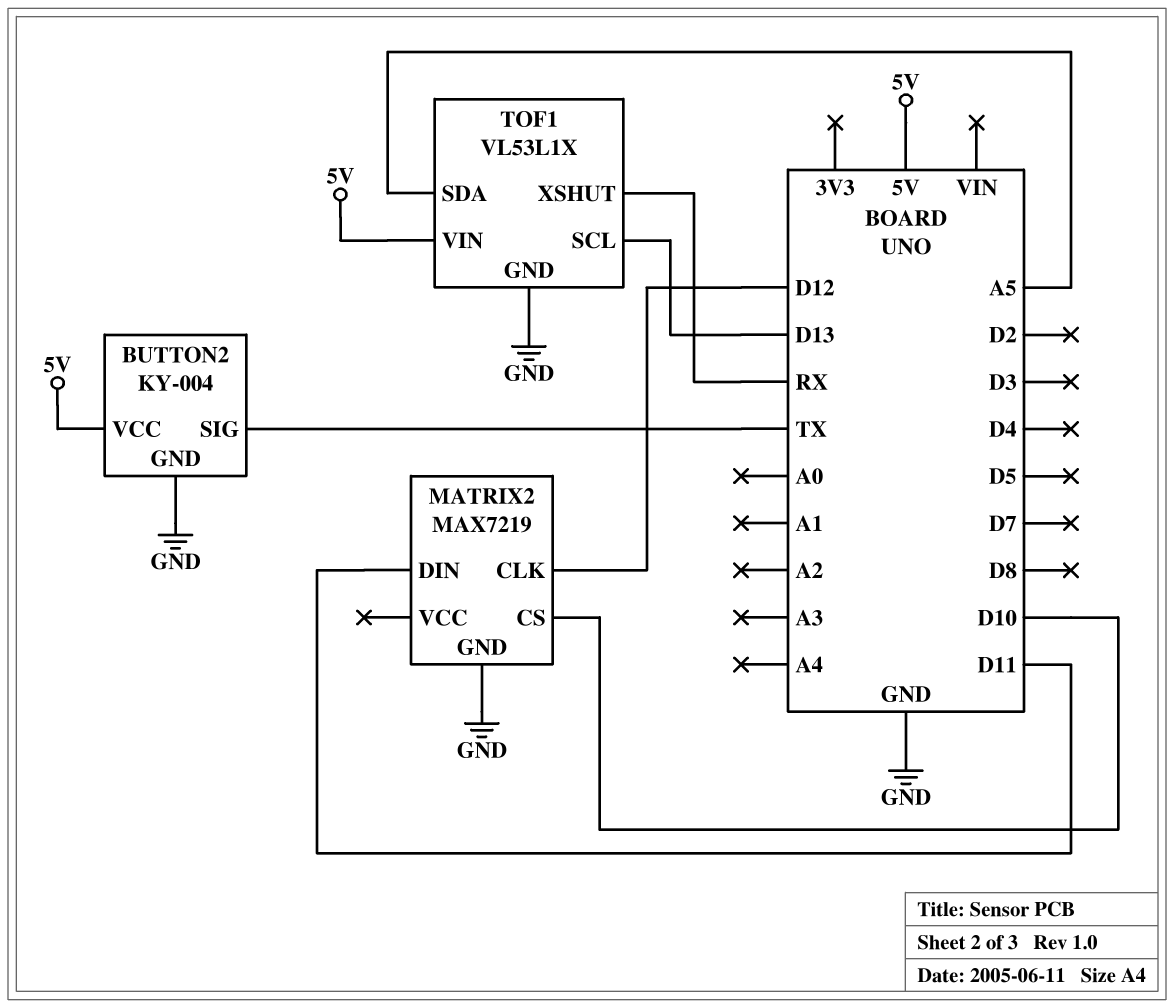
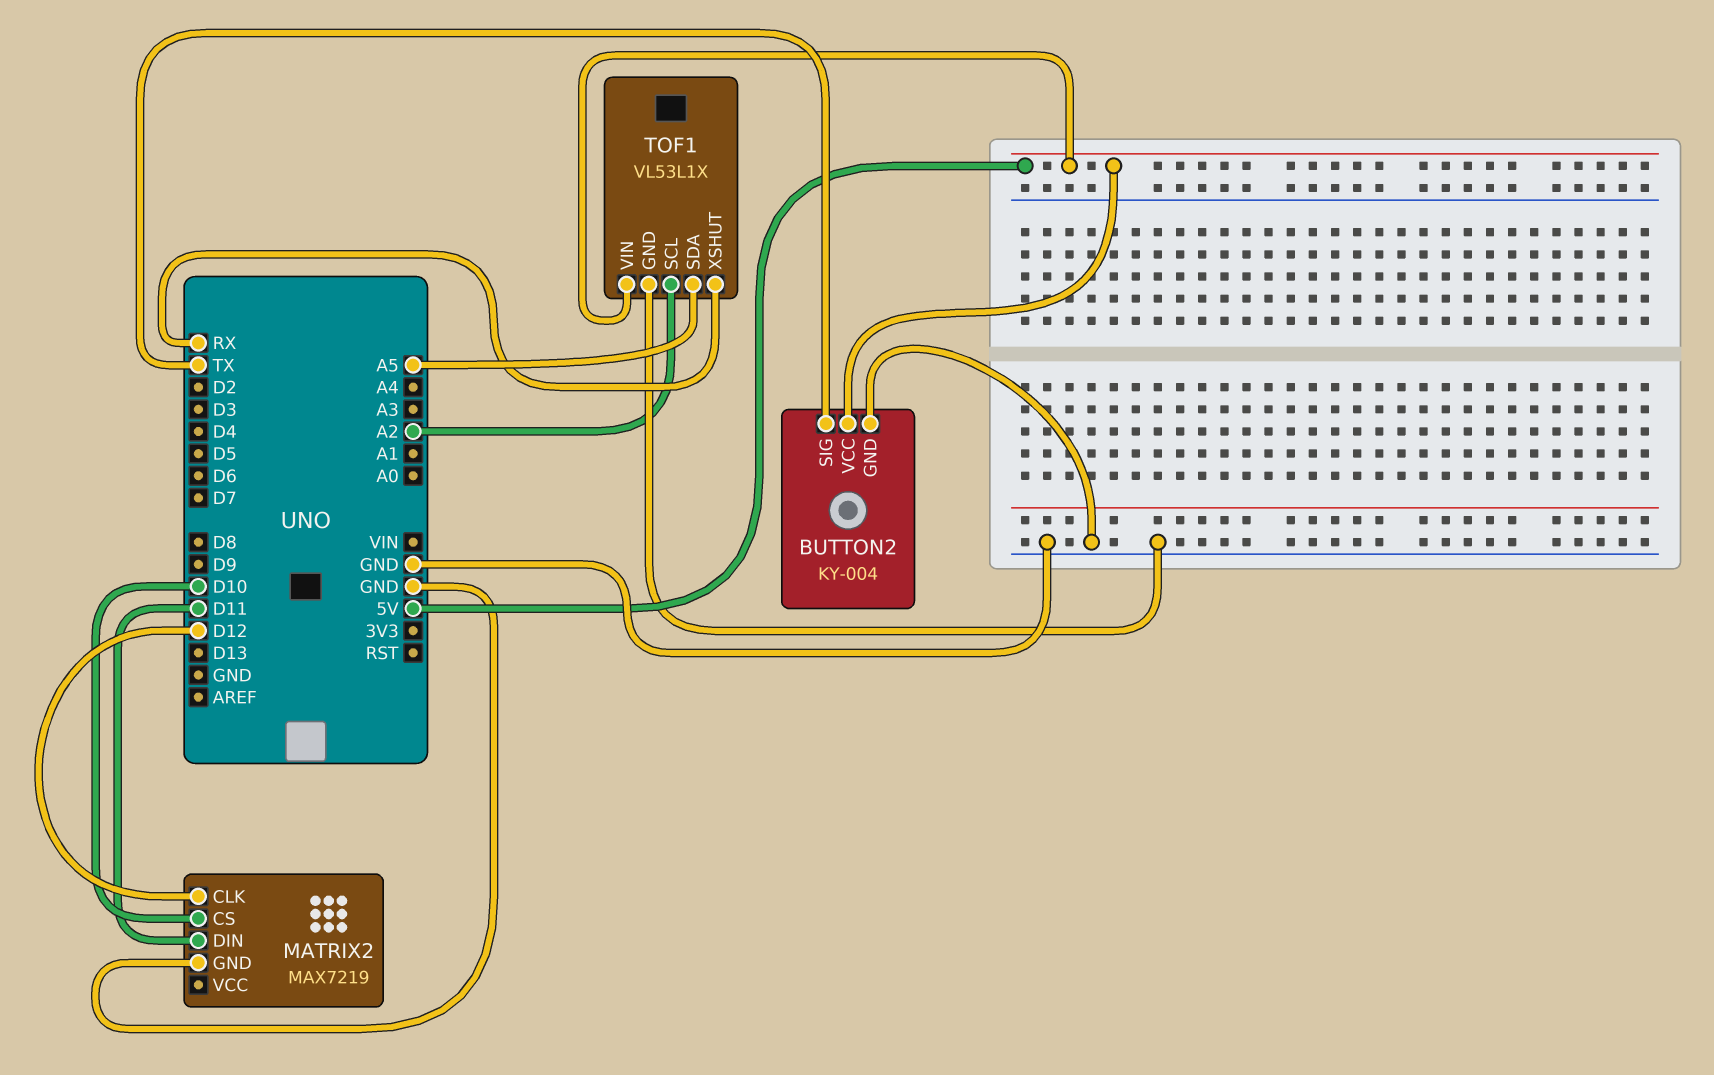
TOF1 pin SCL: D13 -> A2

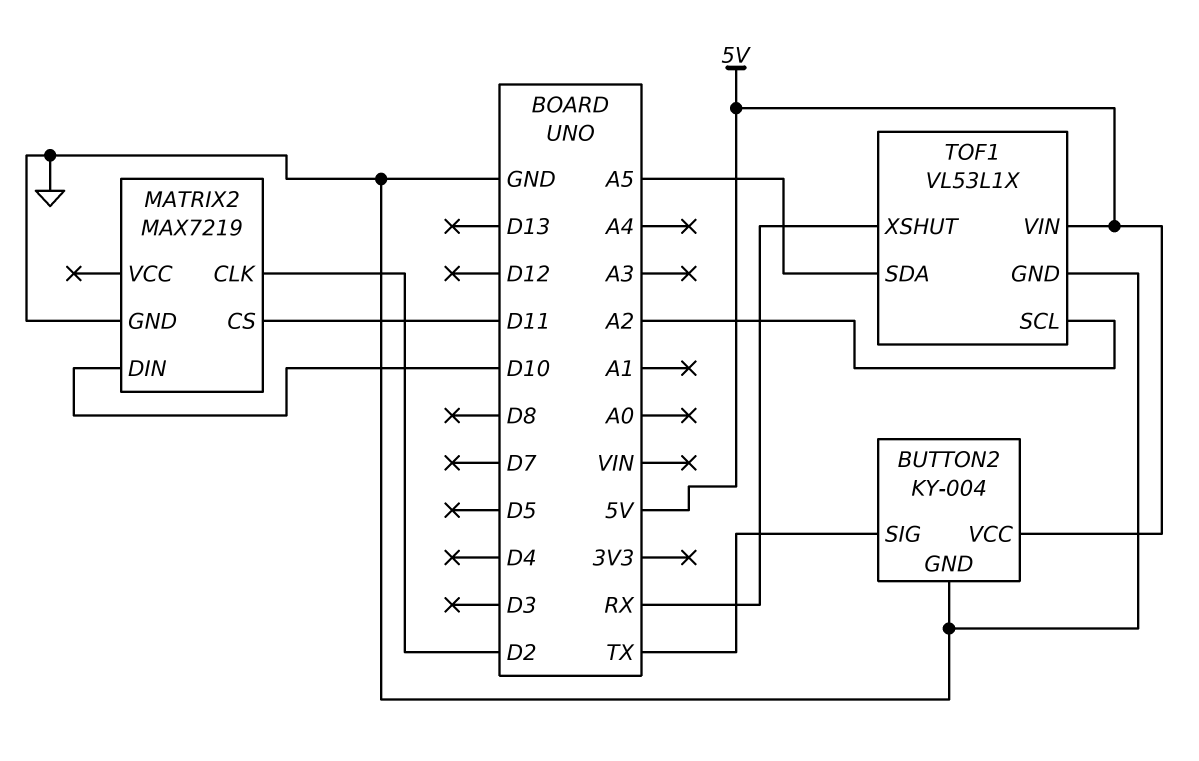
MATRIX2 pin CLK: D12 -> D2
MATRIX2 pin CS: D10 -> D11
MATRIX2 pin DIN: D11 -> D10

